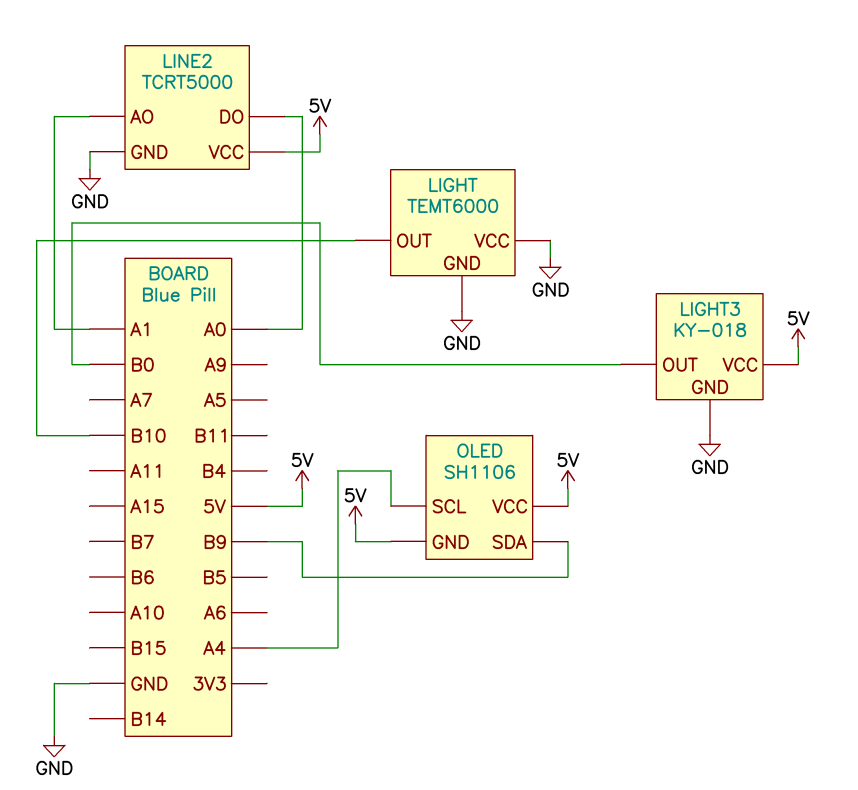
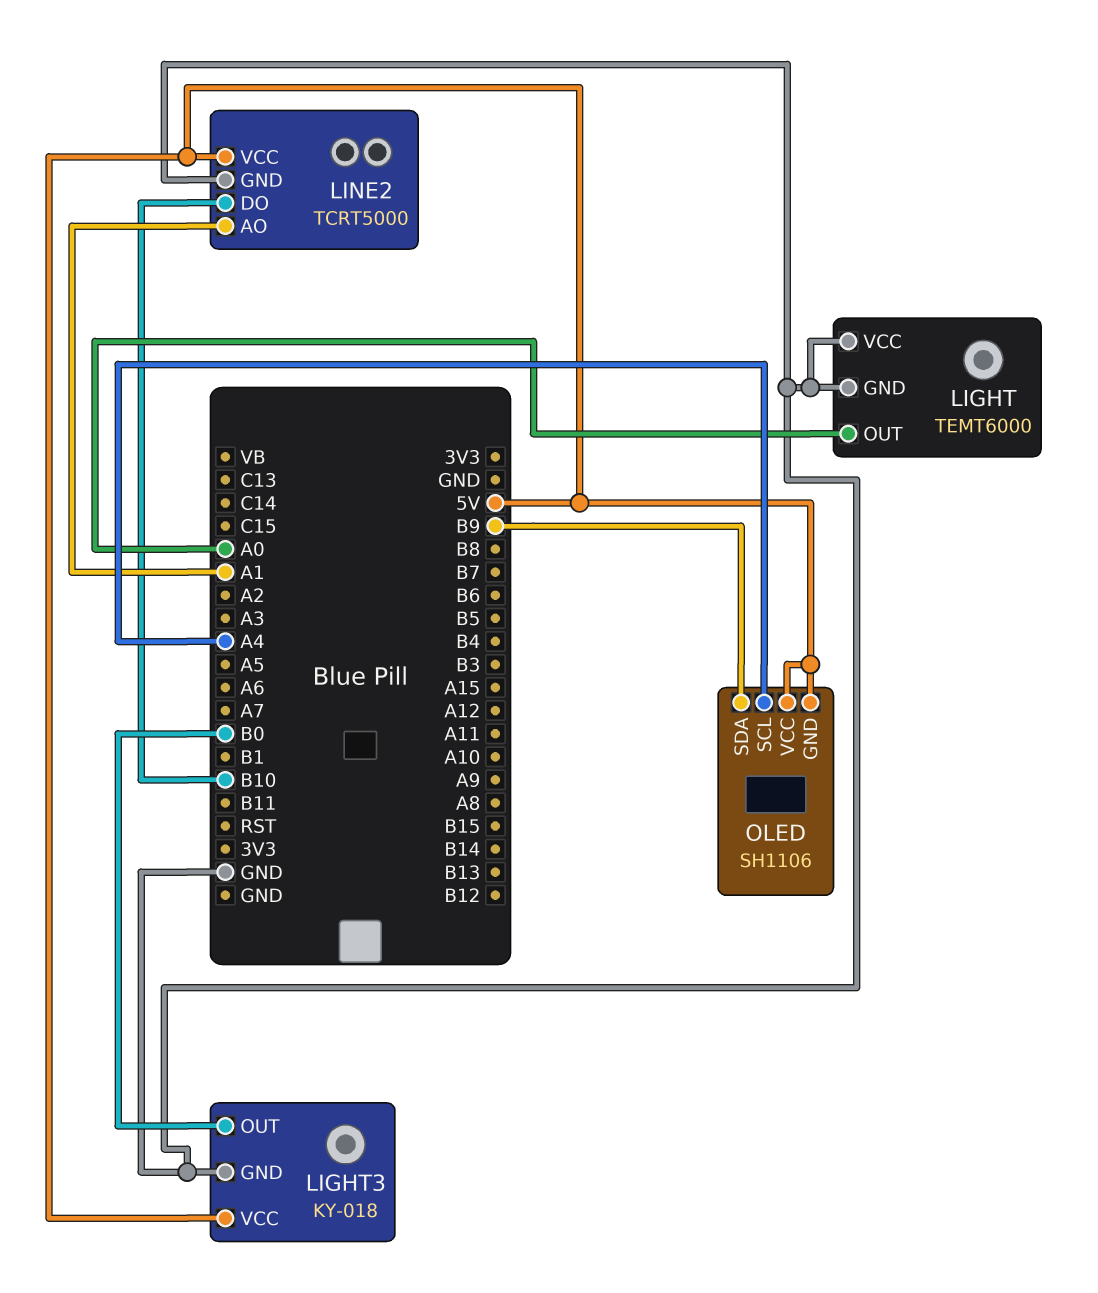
LIGHT pin OUT: B10 -> A0
LINE2 pin DO: A0 -> B10

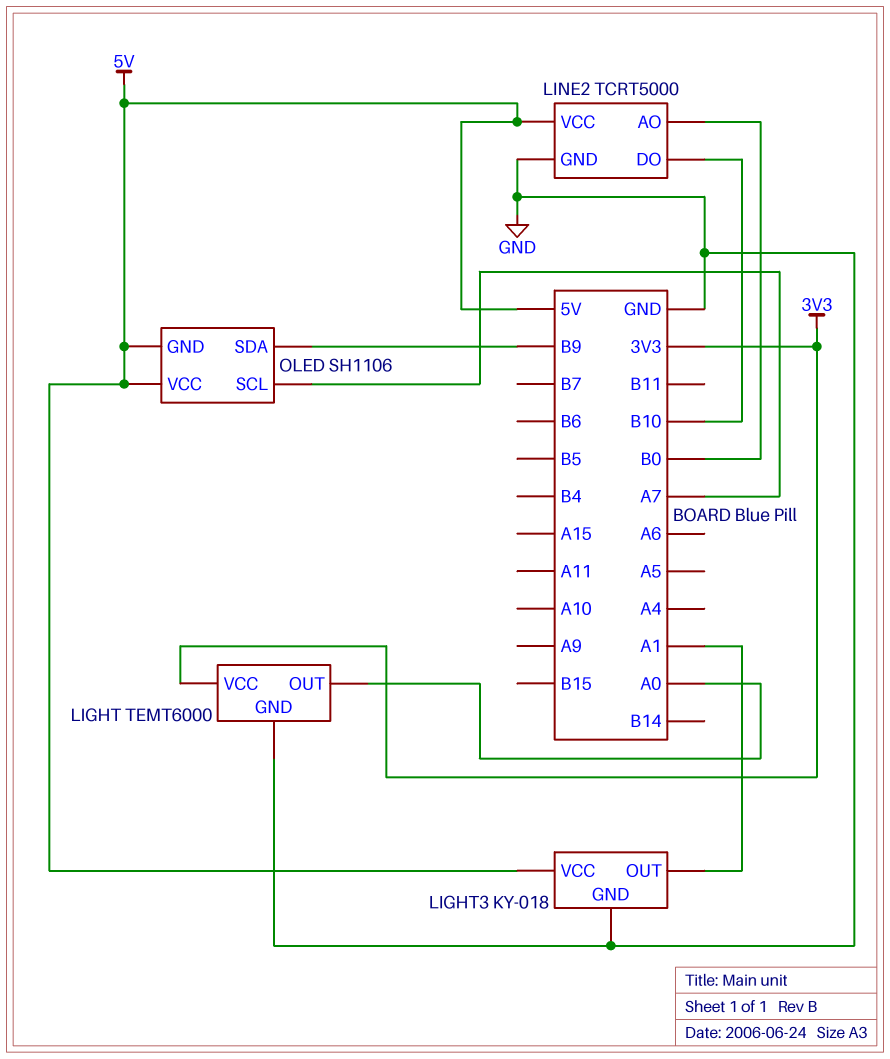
LIGHT pin VCC: GND -> 3V3
LIGHT3 pin OUT: B0 -> A1
LINE2 pin AO: A1 -> B0
OLED pin SCL: A4 -> A7

